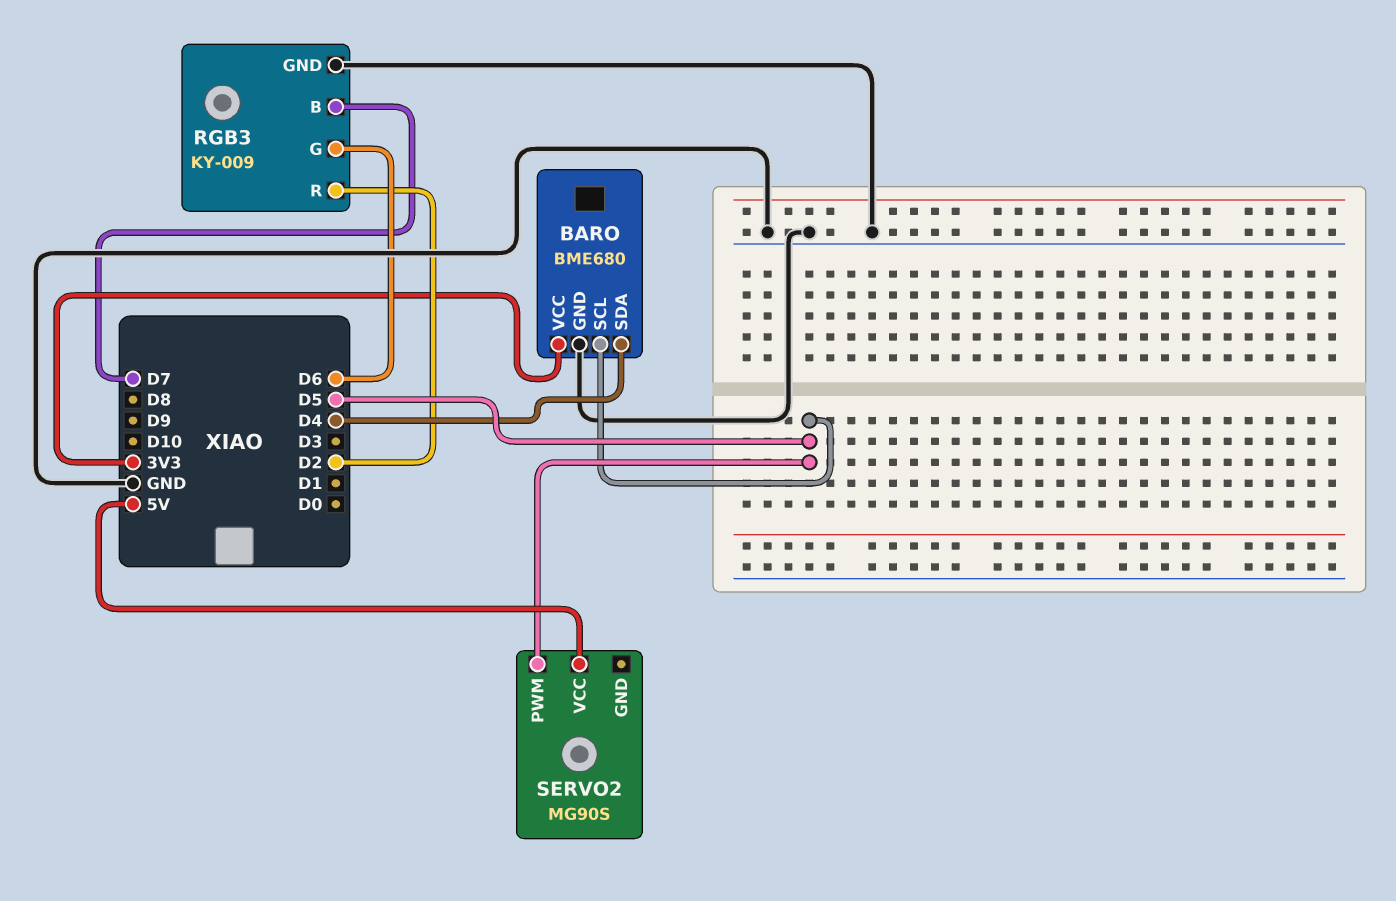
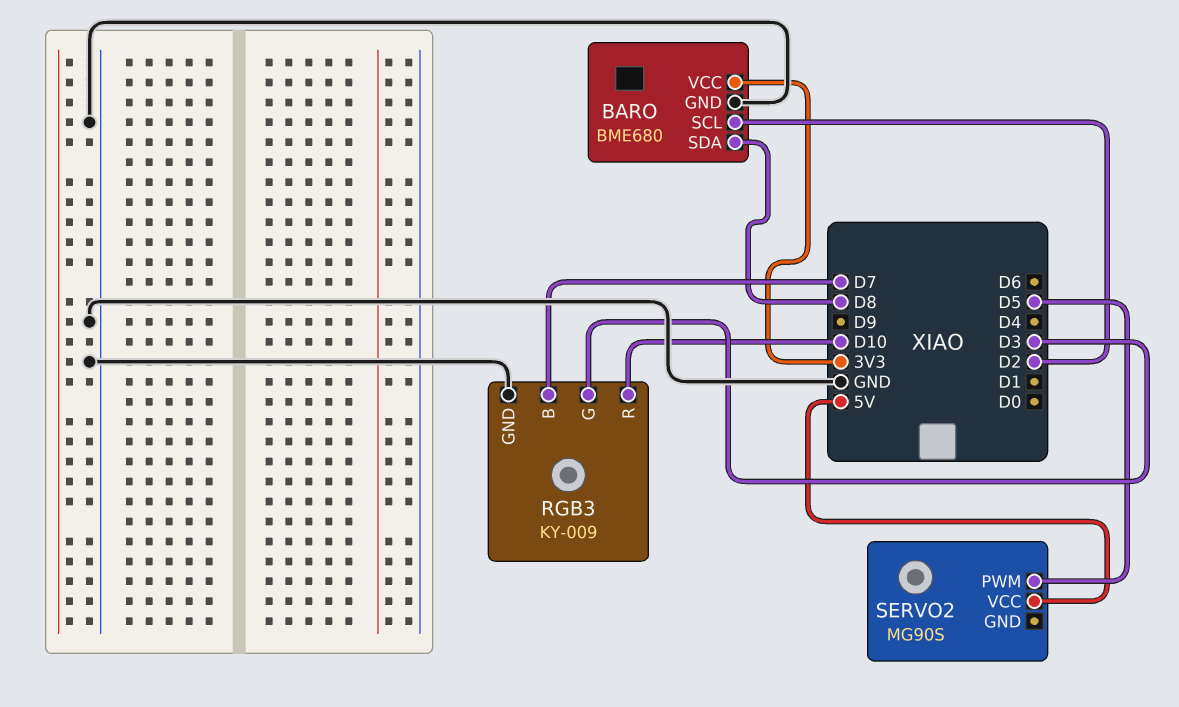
BARO pin SCL: D5 -> D2
BARO pin SDA: D4 -> D8
RGB3 pin G: D6 -> D3
RGB3 pin R: D2 -> D10

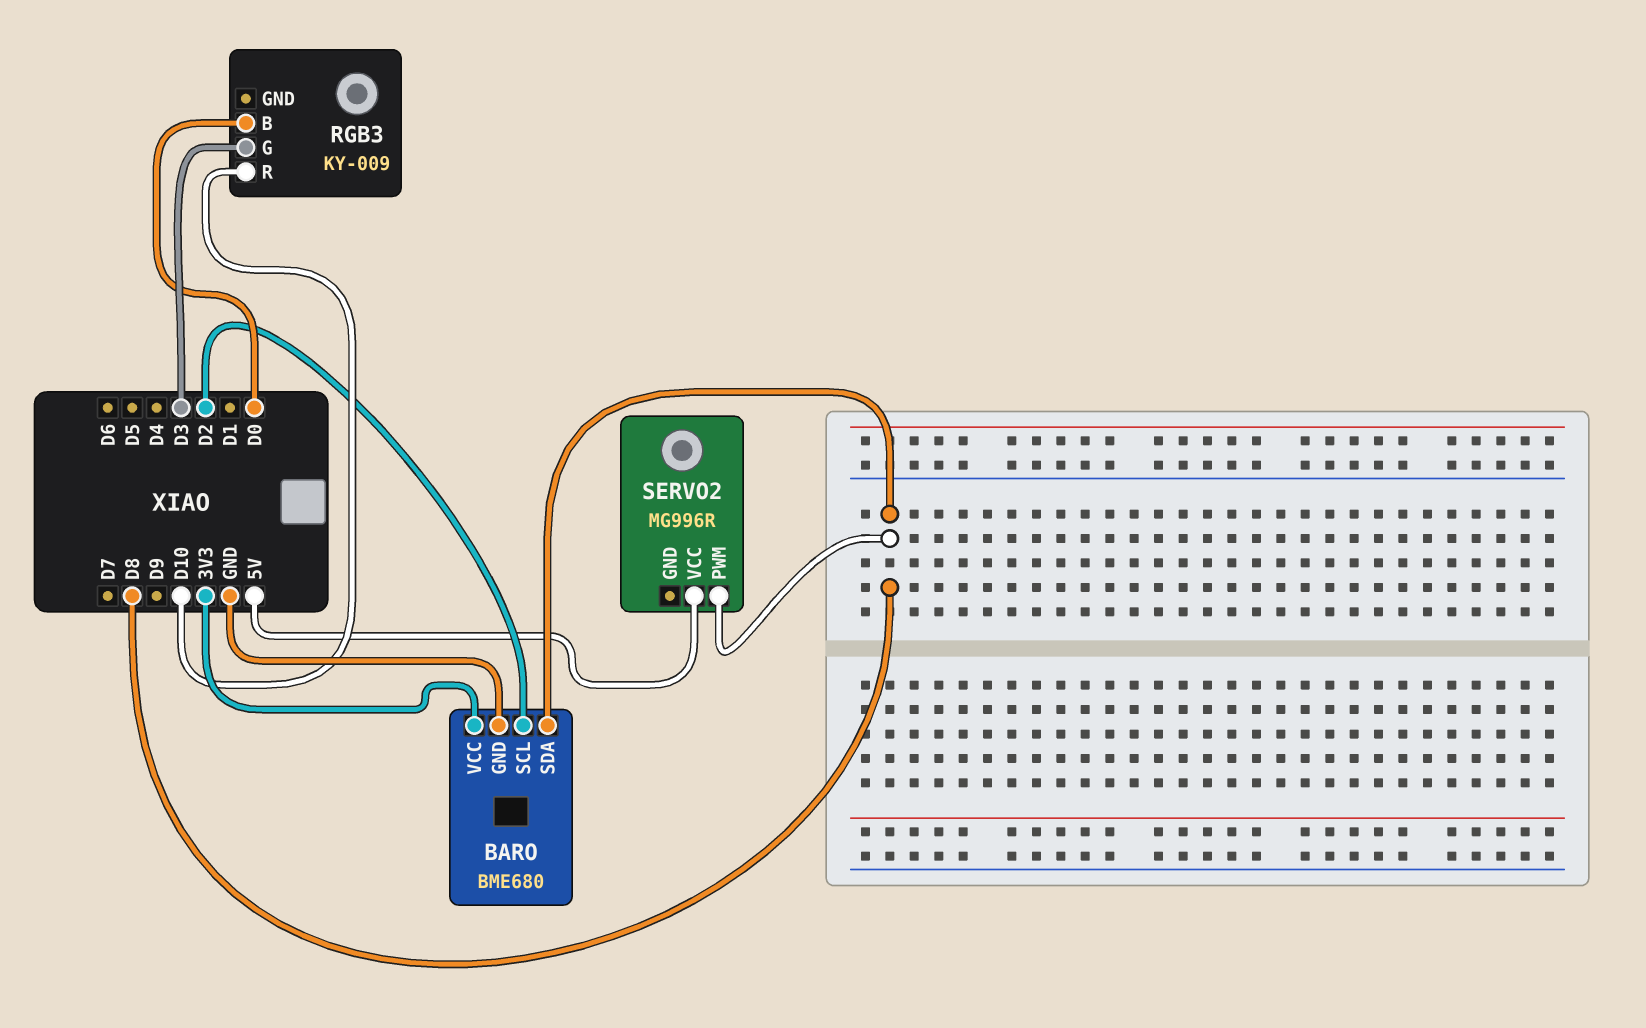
RGB3 pin B: D7 -> D0
RGB3 pin GND: GND -> none
SERVO2: MG90S -> MG996R
SERVO2 pin PWM: D5 -> D8

